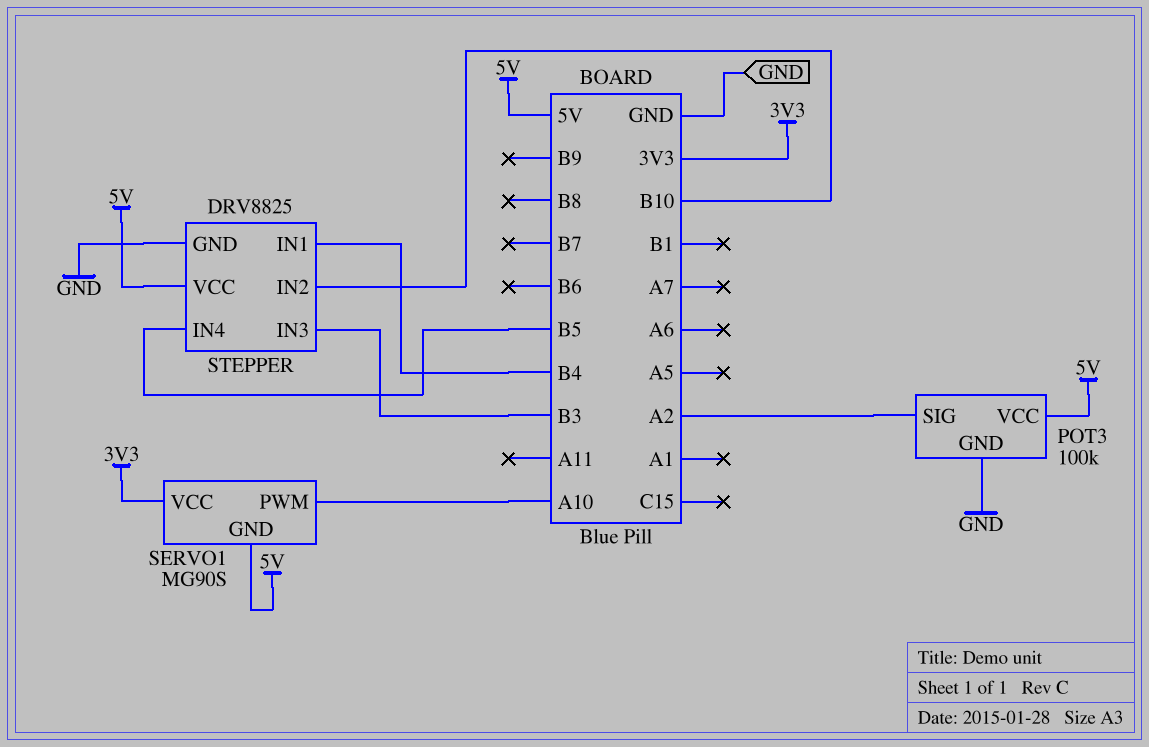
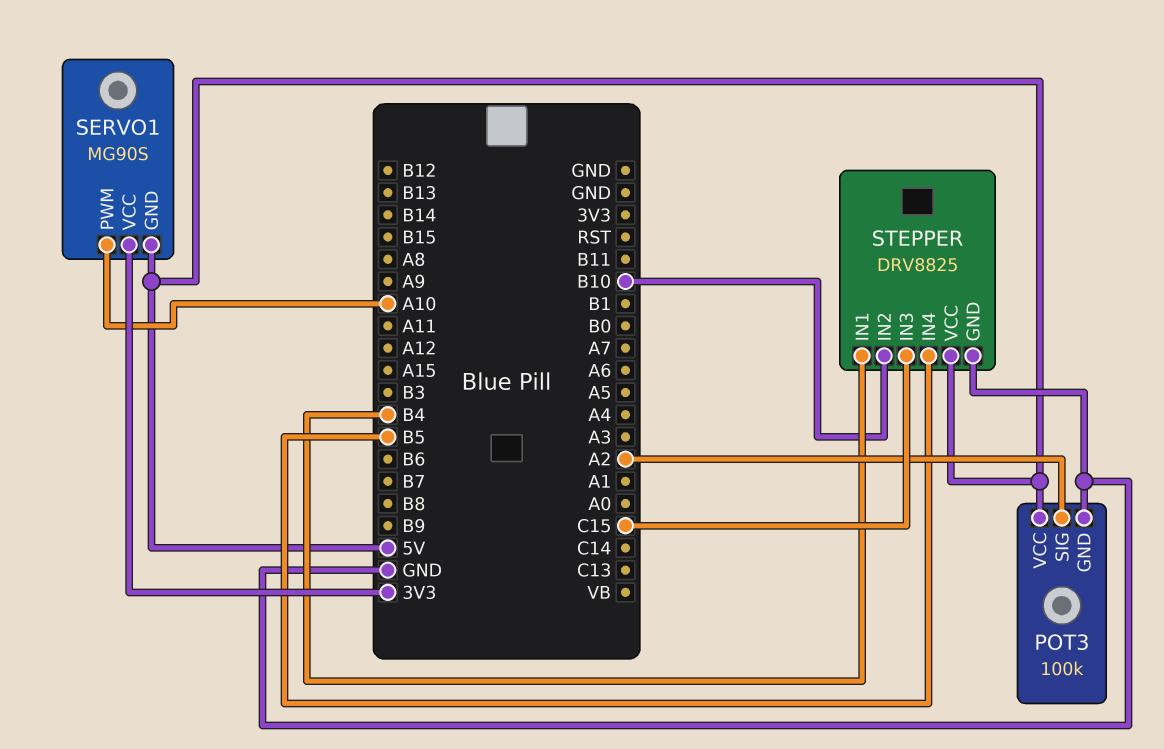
STEPPER pin IN3: B3 -> C15

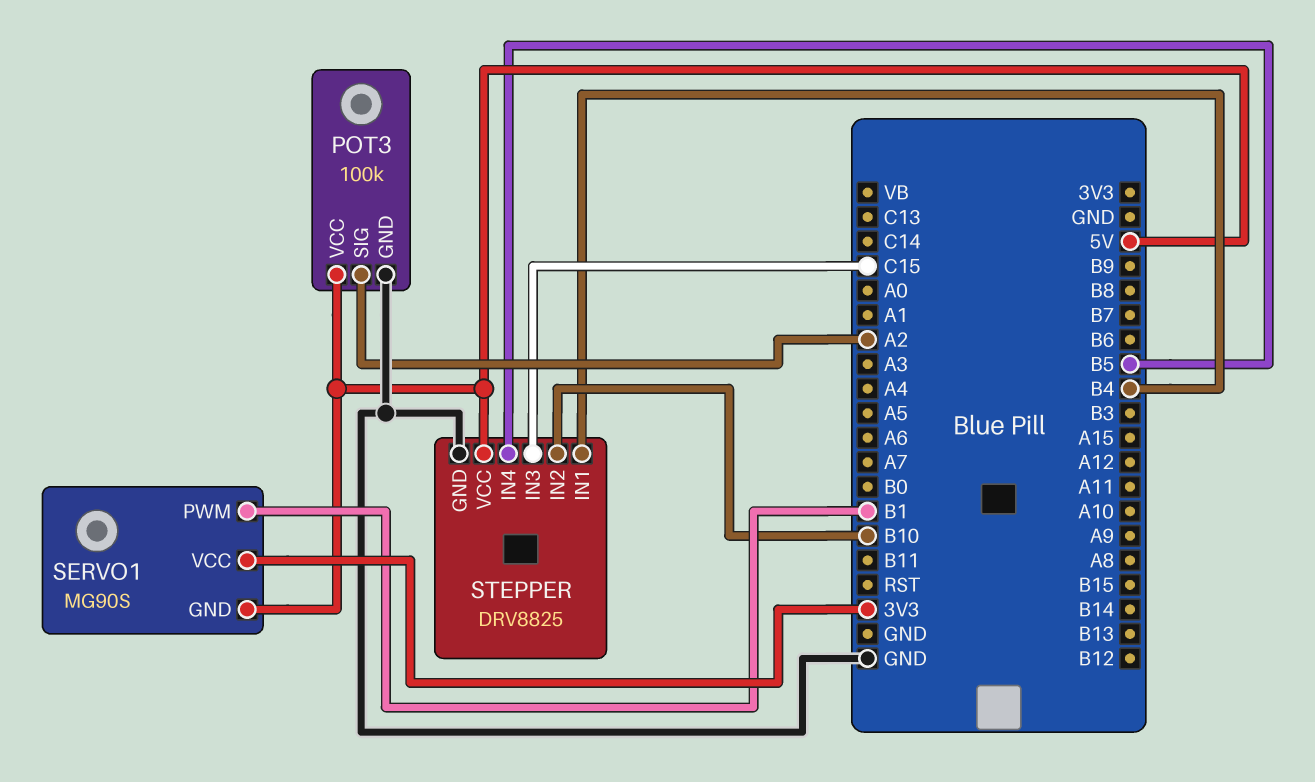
SERVO1 pin PWM: A10 -> B1

